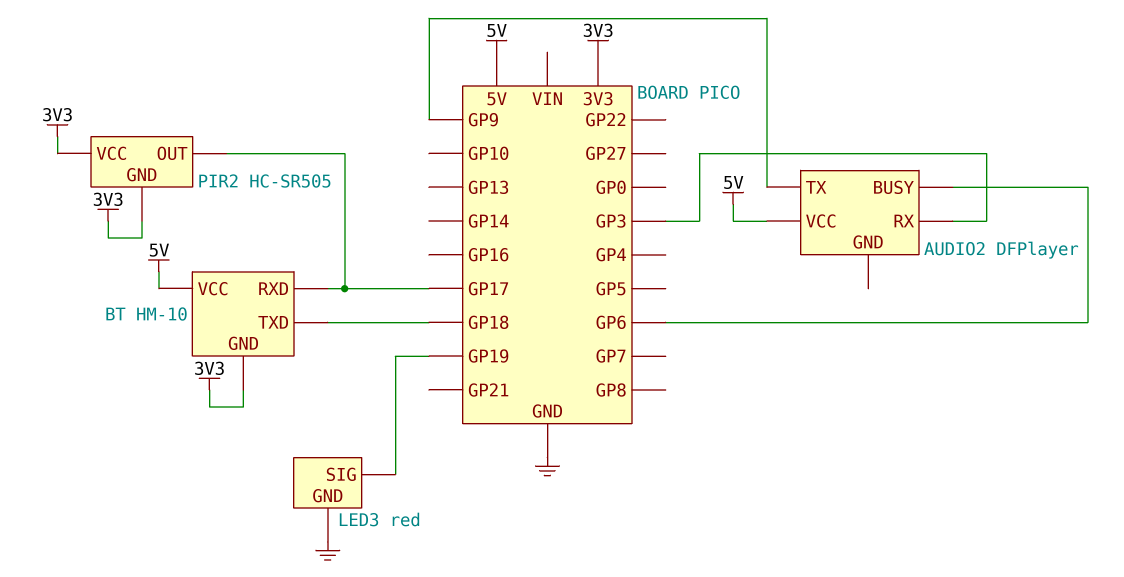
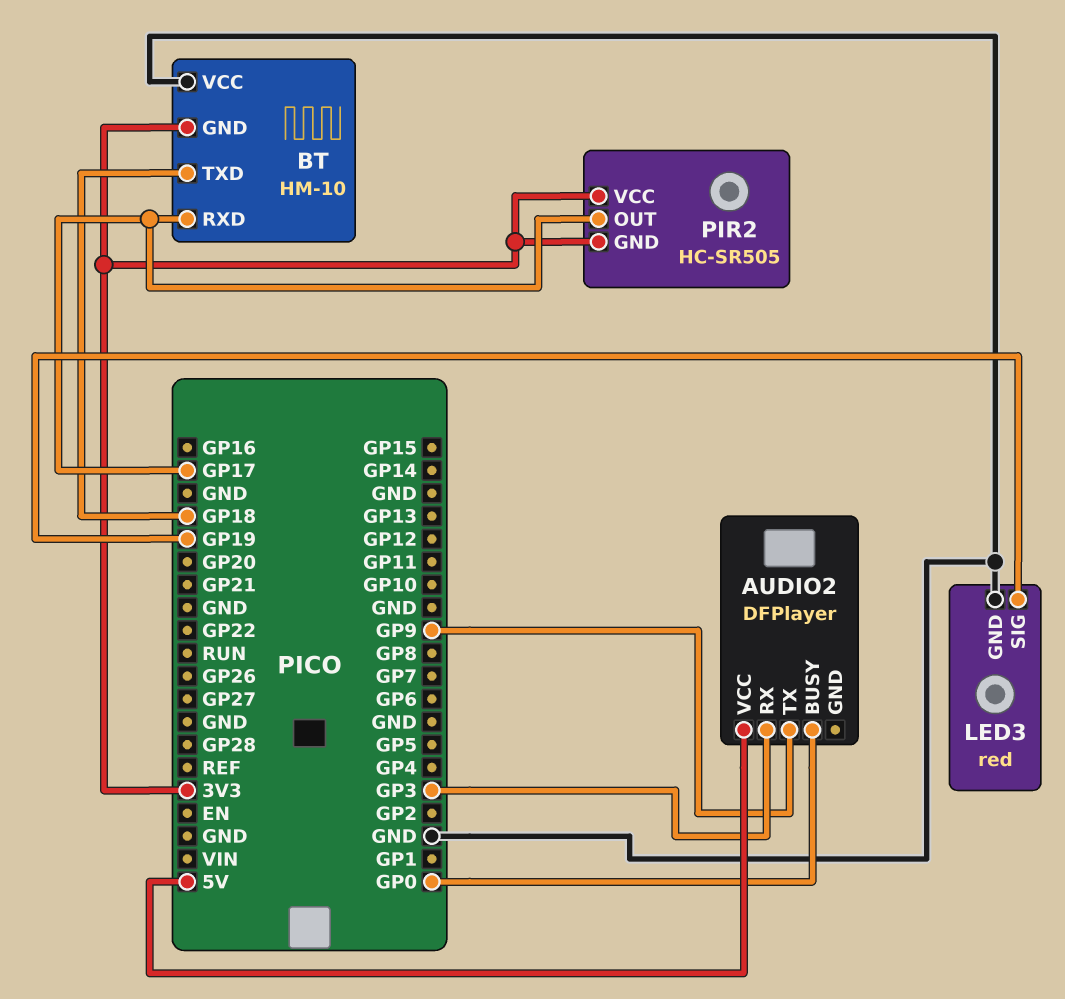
AUDIO2 pin BUSY: GP6 -> GP0
BT pin VCC: 5V -> GND

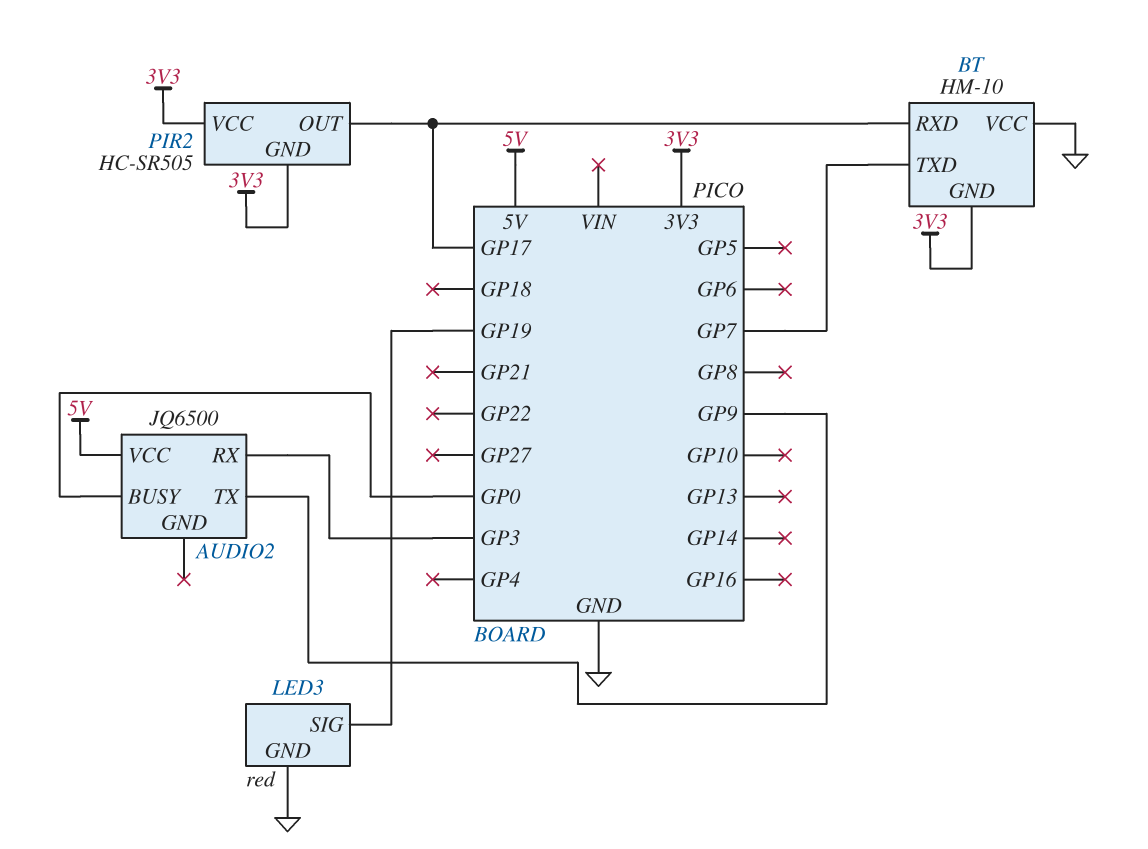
AUDIO2: DFPlayer -> JQ6500
BT pin TXD: GP18 -> GP7

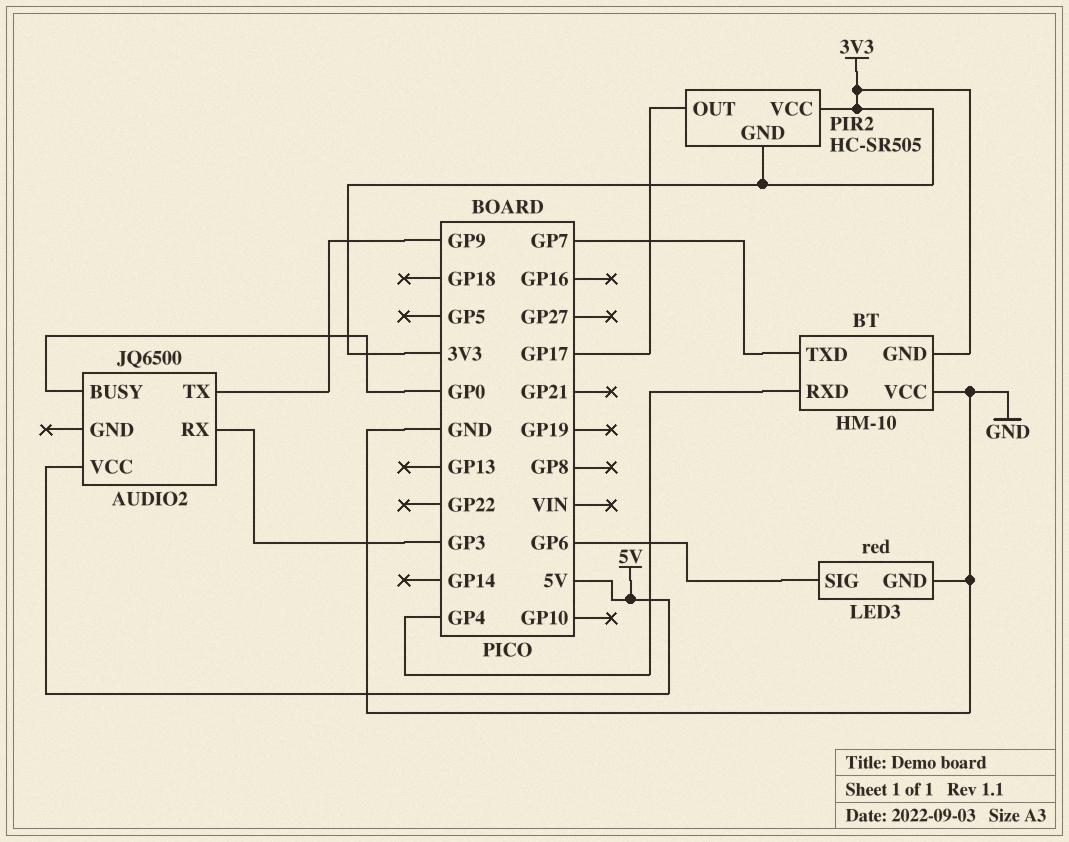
BT pin RXD: GP17 -> GP4
LED3 pin SIG: GP19 -> GP6

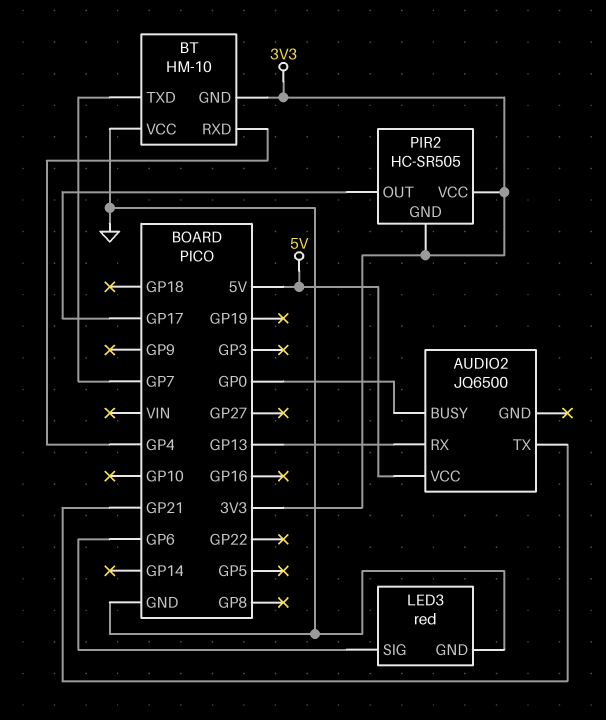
AUDIO2 pin RX: GP3 -> GP13
AUDIO2 pin TX: GP9 -> GP21

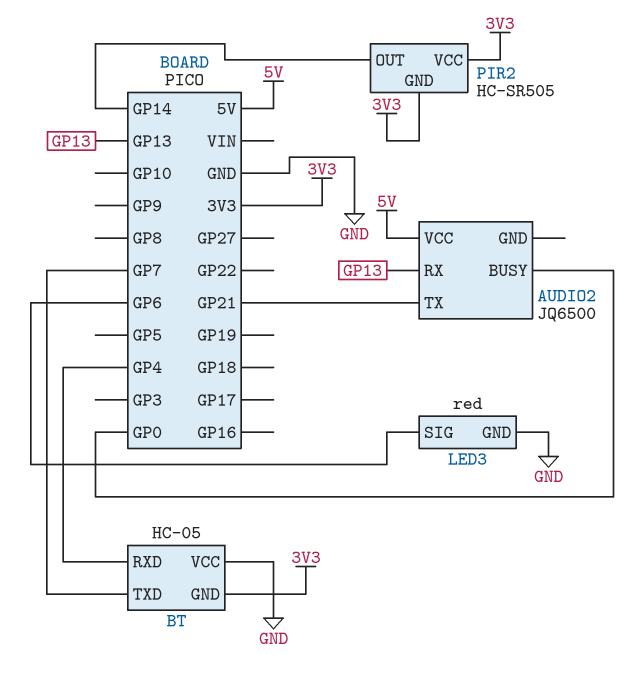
BT: HM-10 -> HC-05
PIR2 pin OUT: GP17 -> GP14

